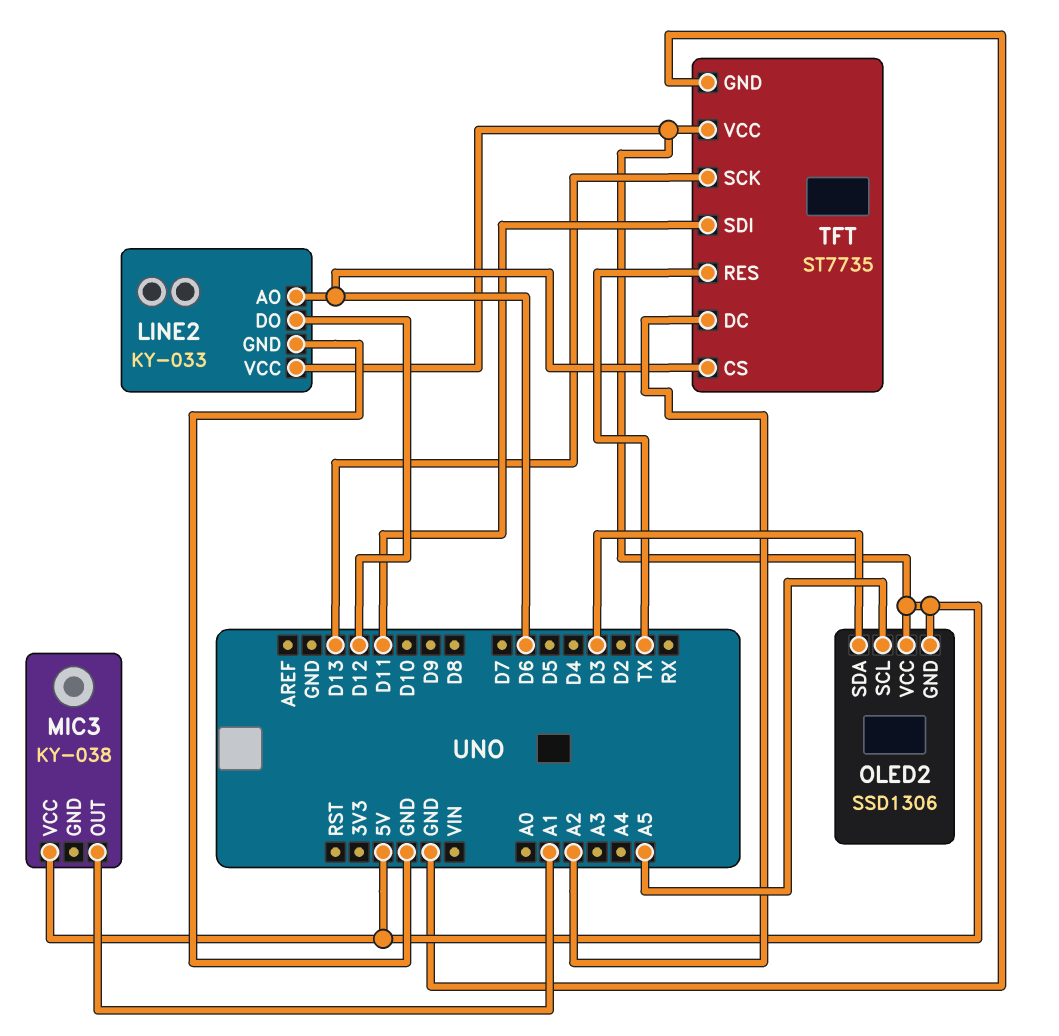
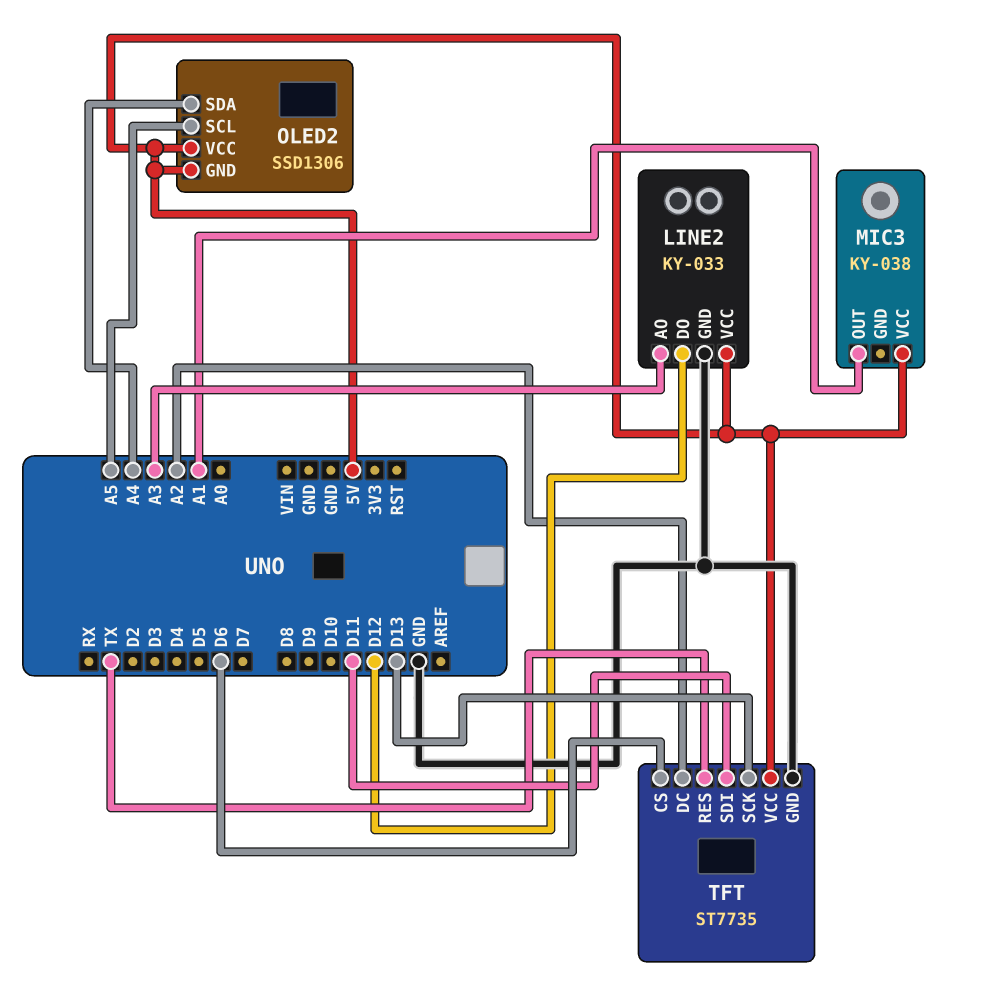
LINE2 pin AO: D6 -> A3
OLED2 pin SDA: D3 -> A4

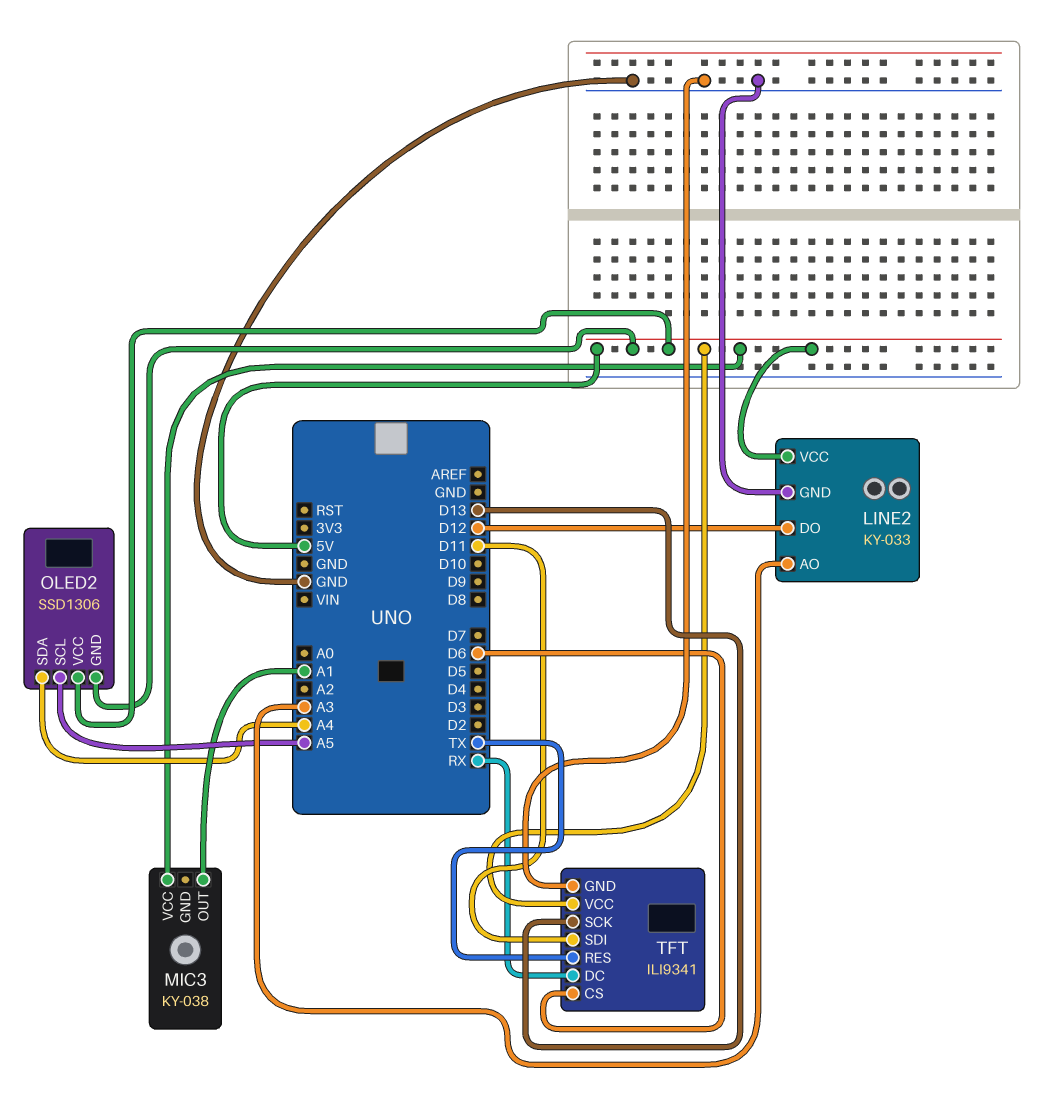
TFT: ST7735 -> ILI9341
TFT pin DC: A2 -> RX

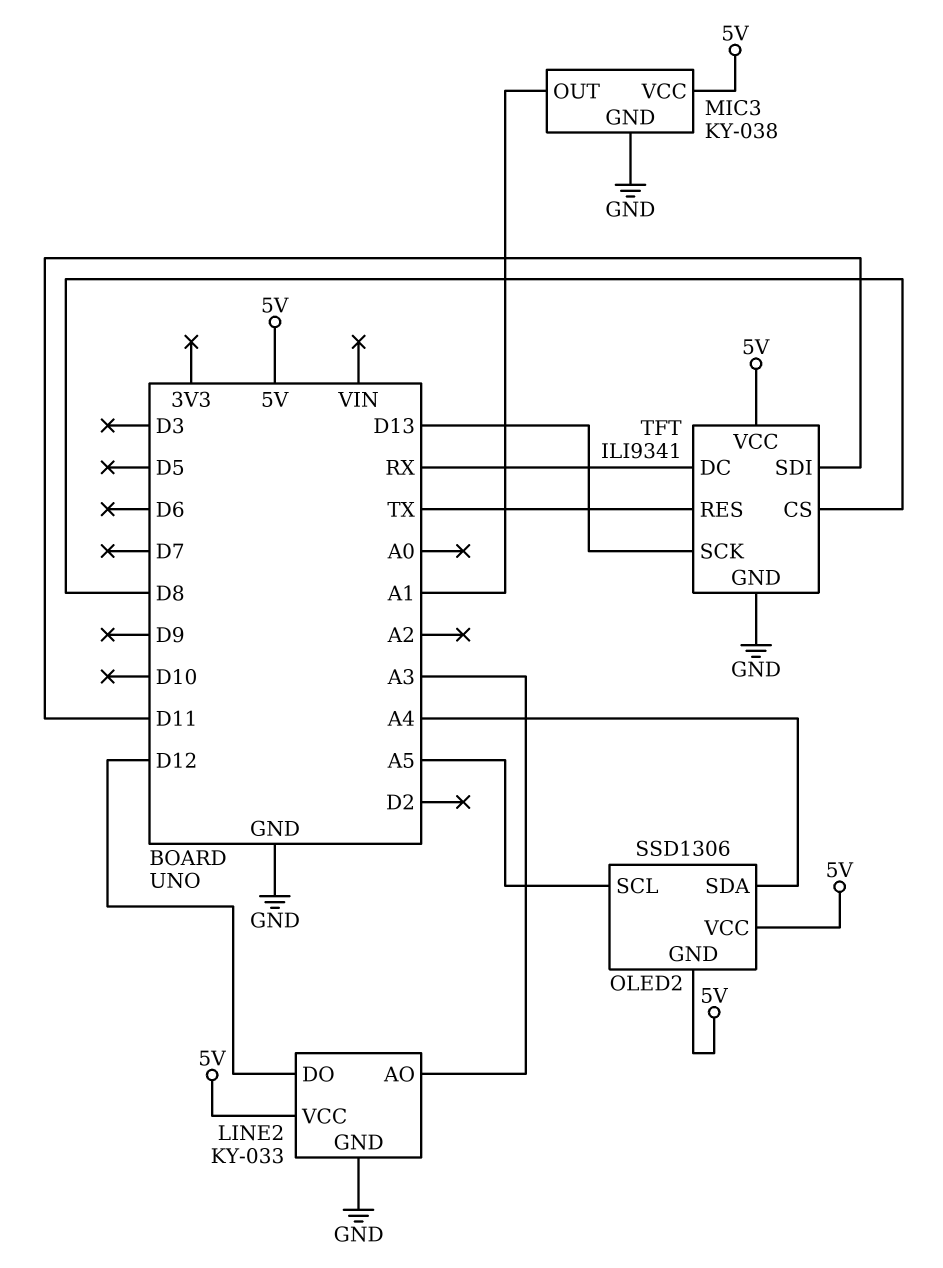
MIC3 pin GND: none -> GND
TFT pin CS: D6 -> D8

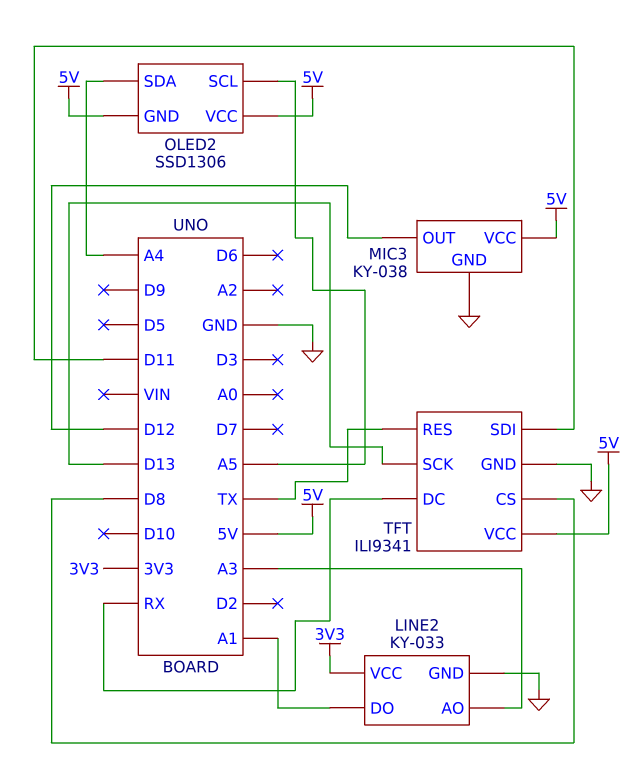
LINE2 pin DO: D12 -> A1
LINE2 pin VCC: 5V -> 3V3
MIC3 pin OUT: A1 -> D12

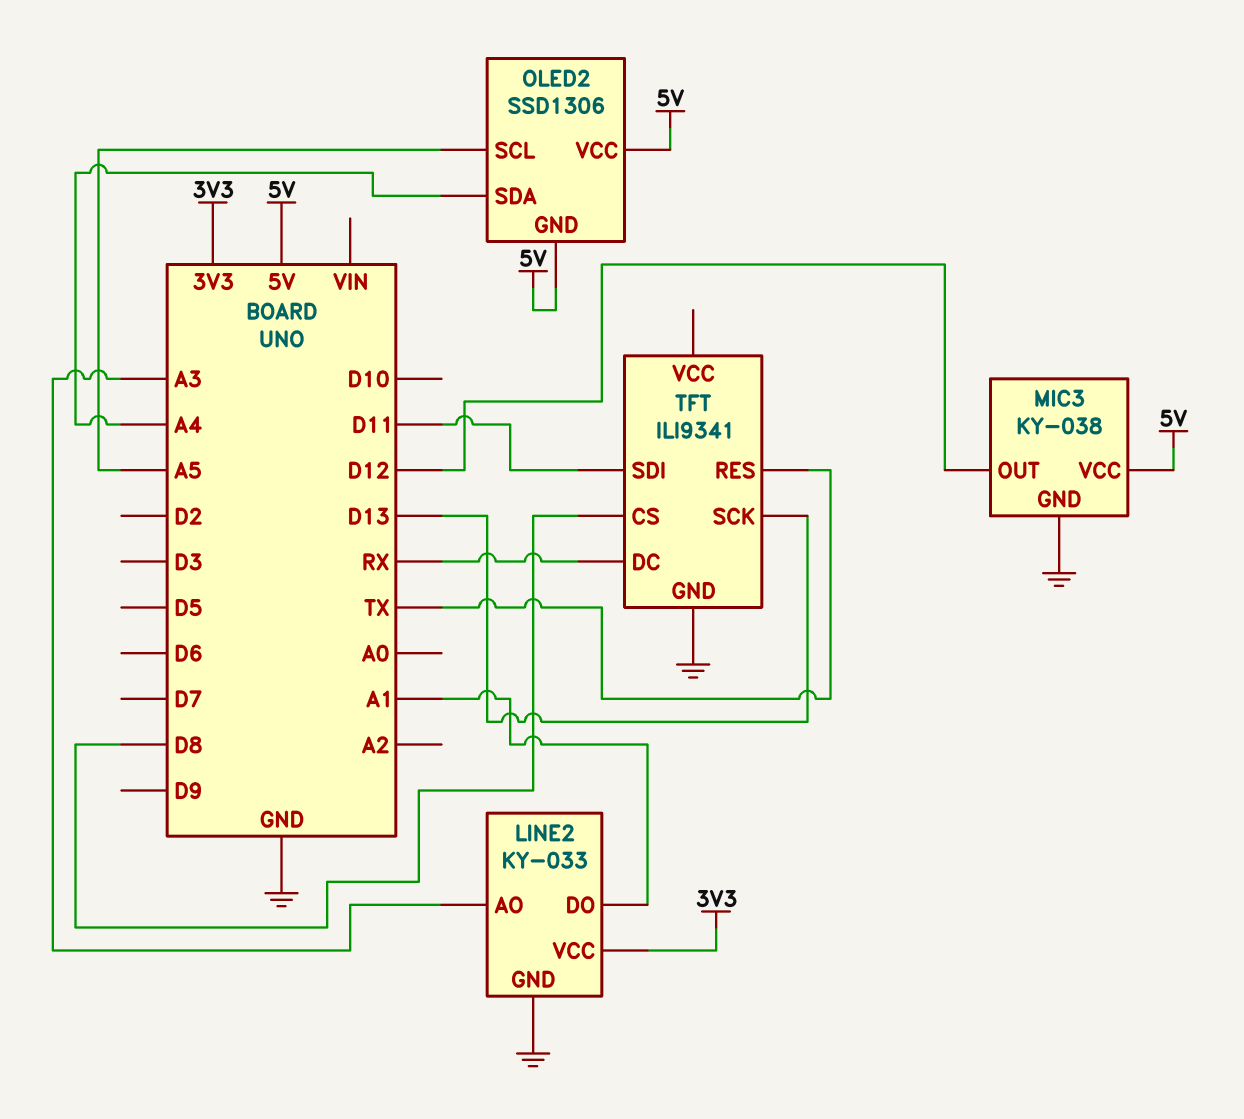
TFT pin VCC: 5V -> none

